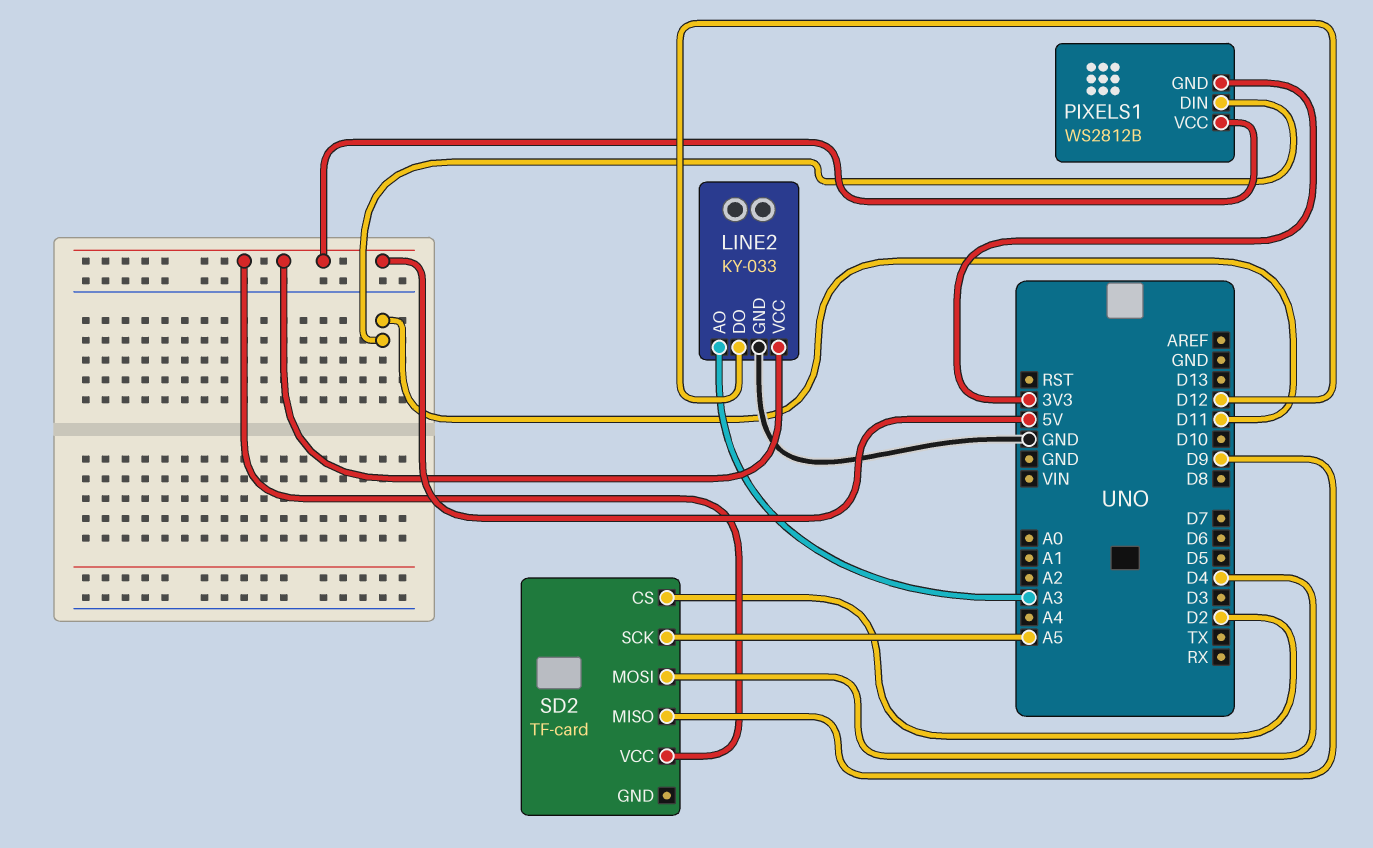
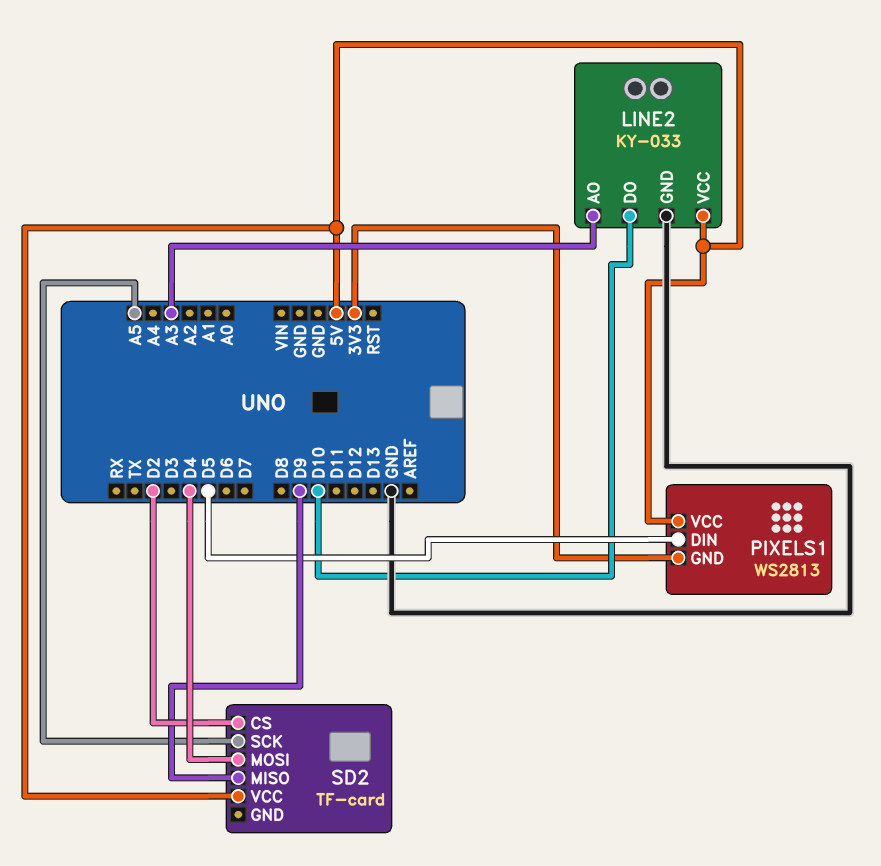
LINE2 pin DO: D12 -> D10
PIXELS1: WS2812B -> WS2813
PIXELS1 pin DIN: D11 -> D5

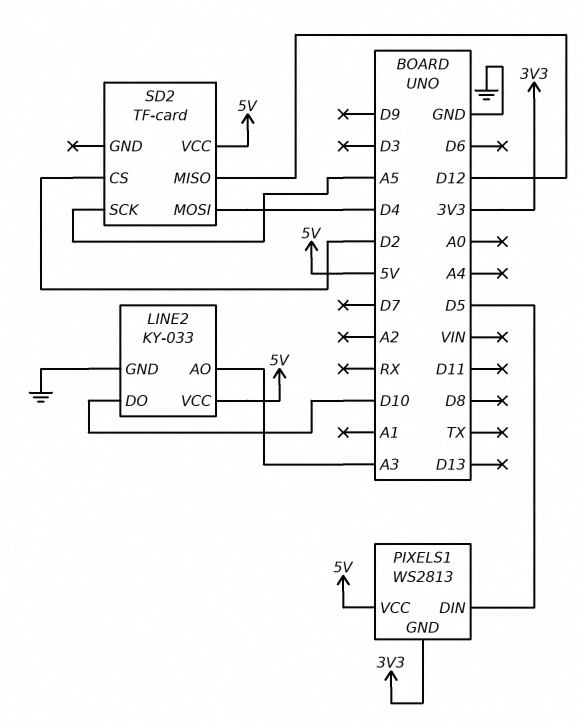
SD2 pin MISO: D9 -> D12

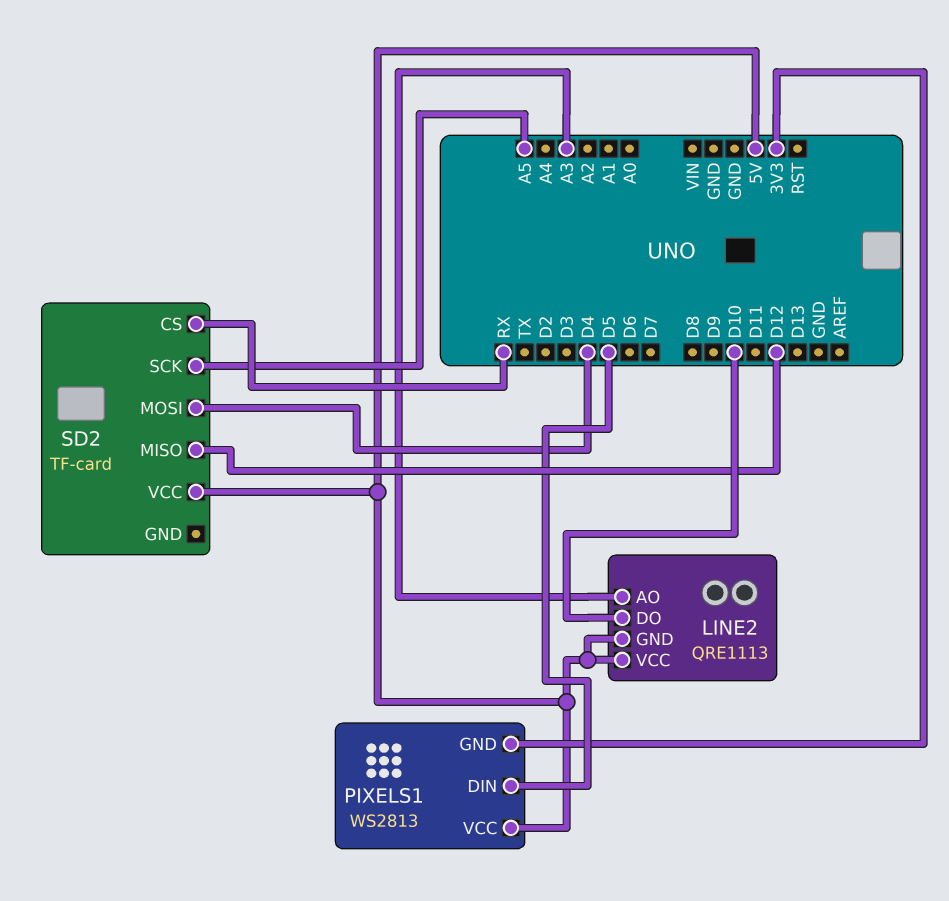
LINE2: KY-033 -> QRE1113
LINE2 pin GND: GND -> 5V
SD2 pin CS: D2 -> RX

